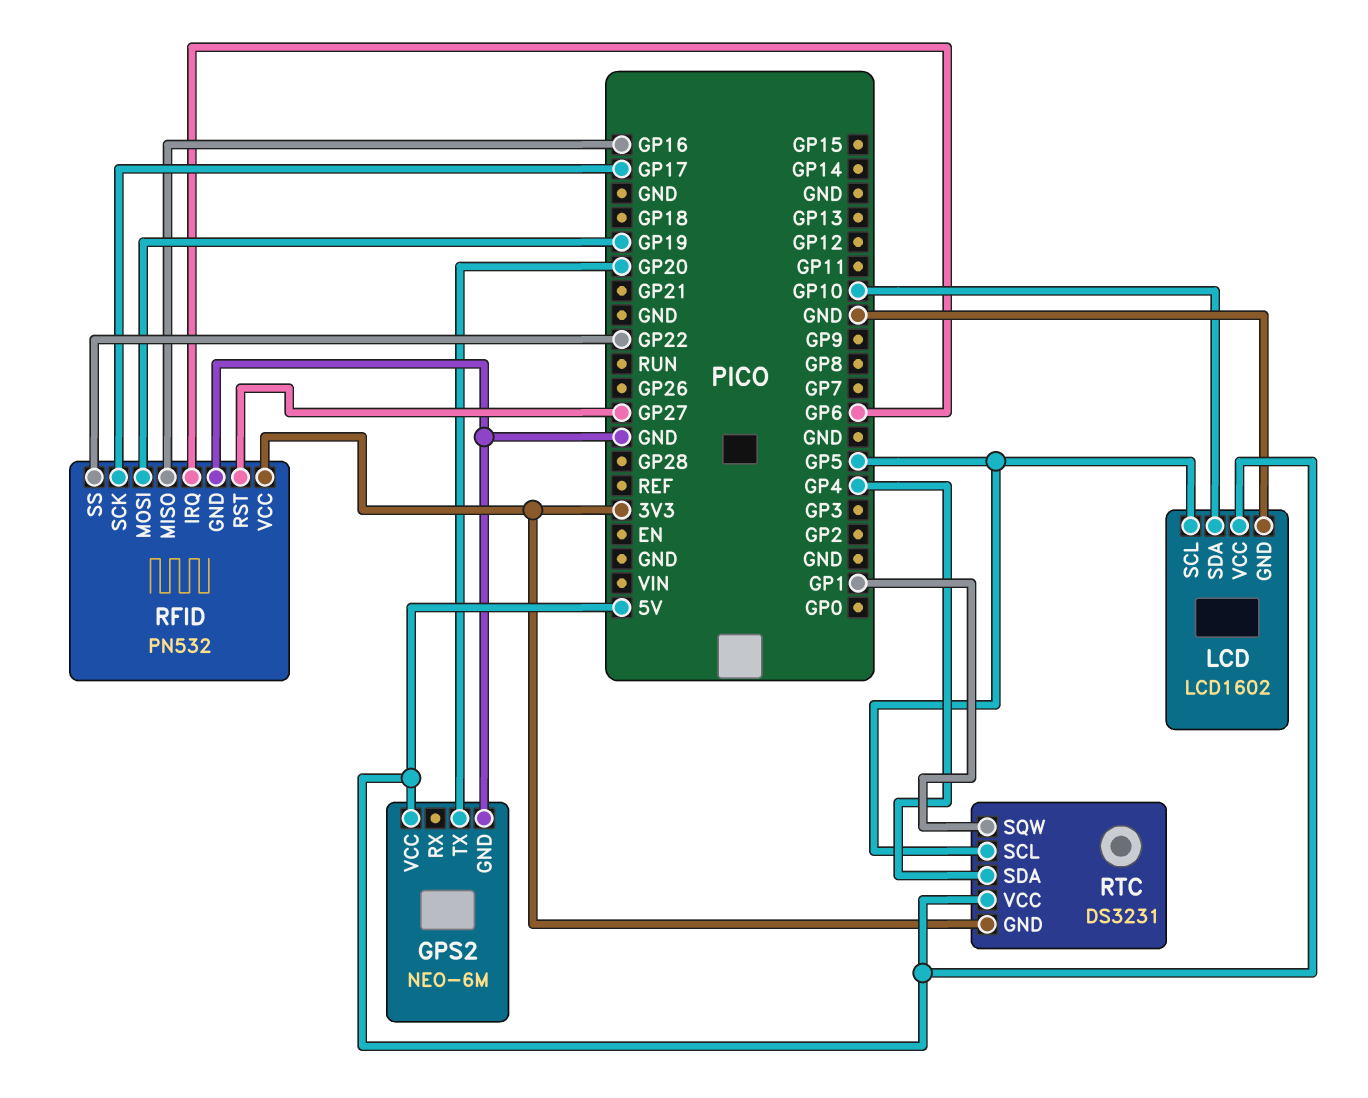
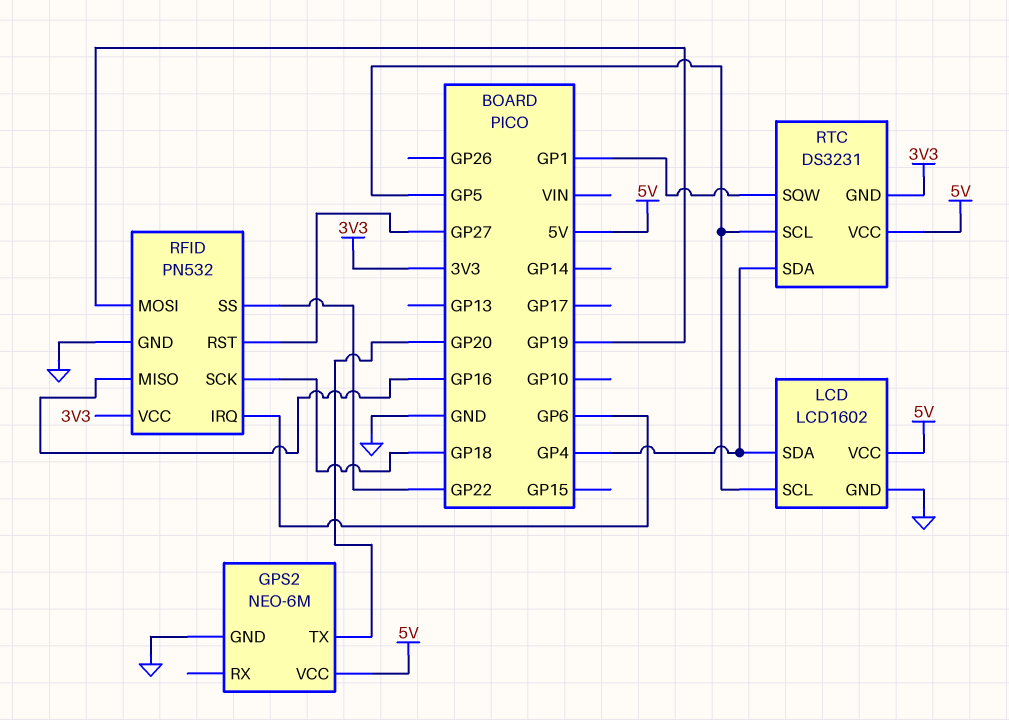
LCD pin SDA: GP10 -> GP4
RFID pin SCK: GP17 -> GP18

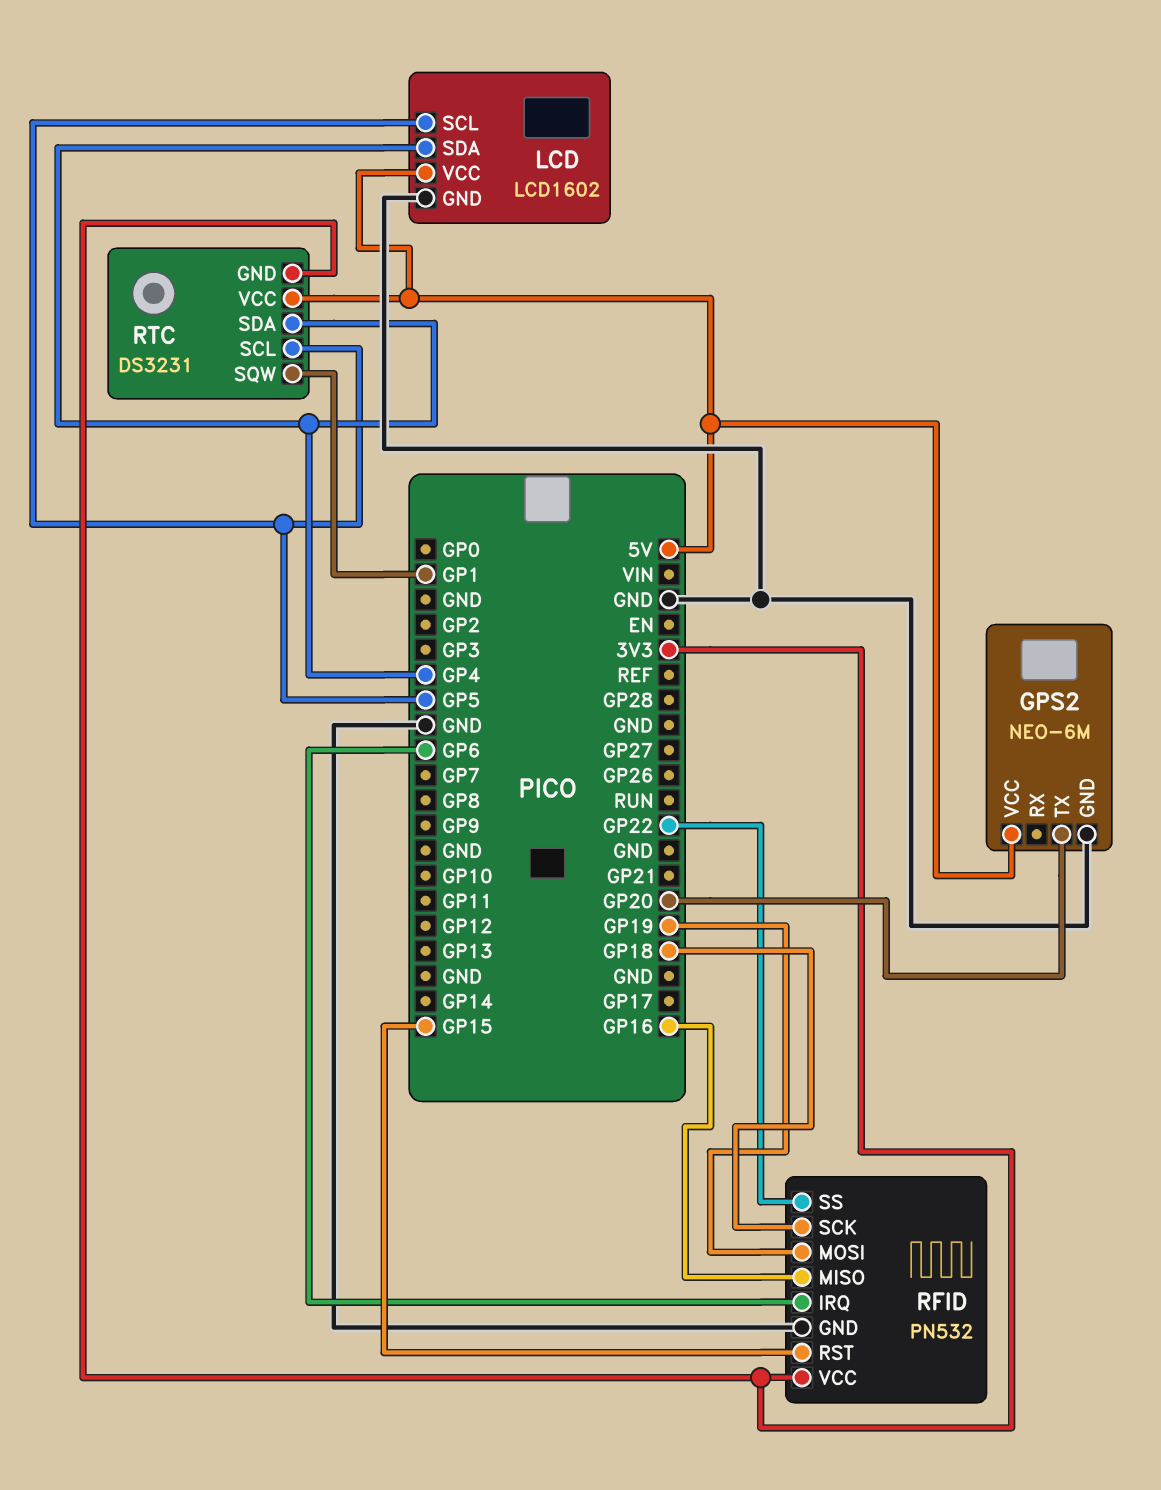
RFID pin RST: GP27 -> GP15

